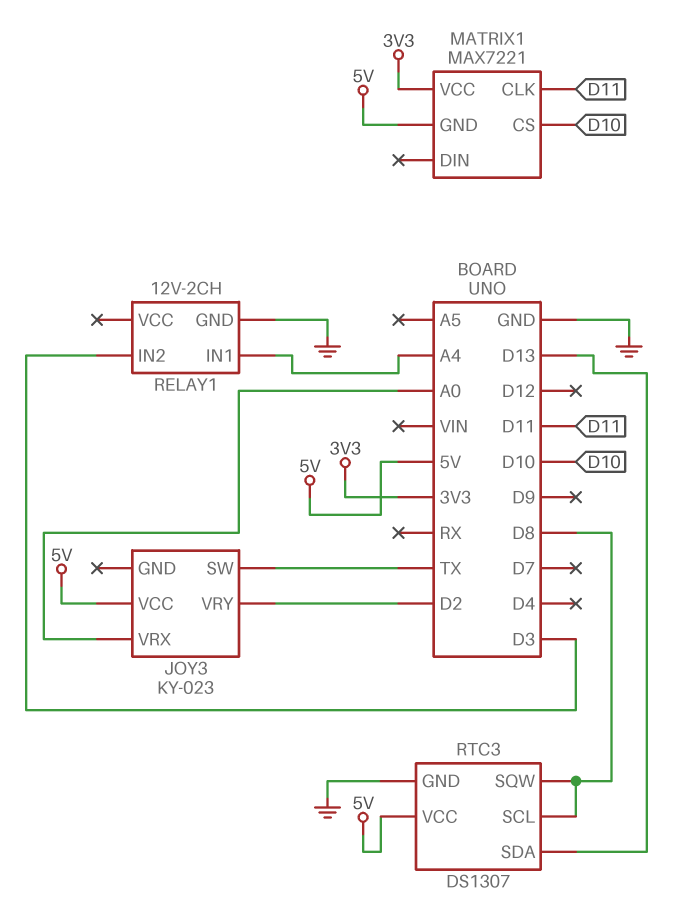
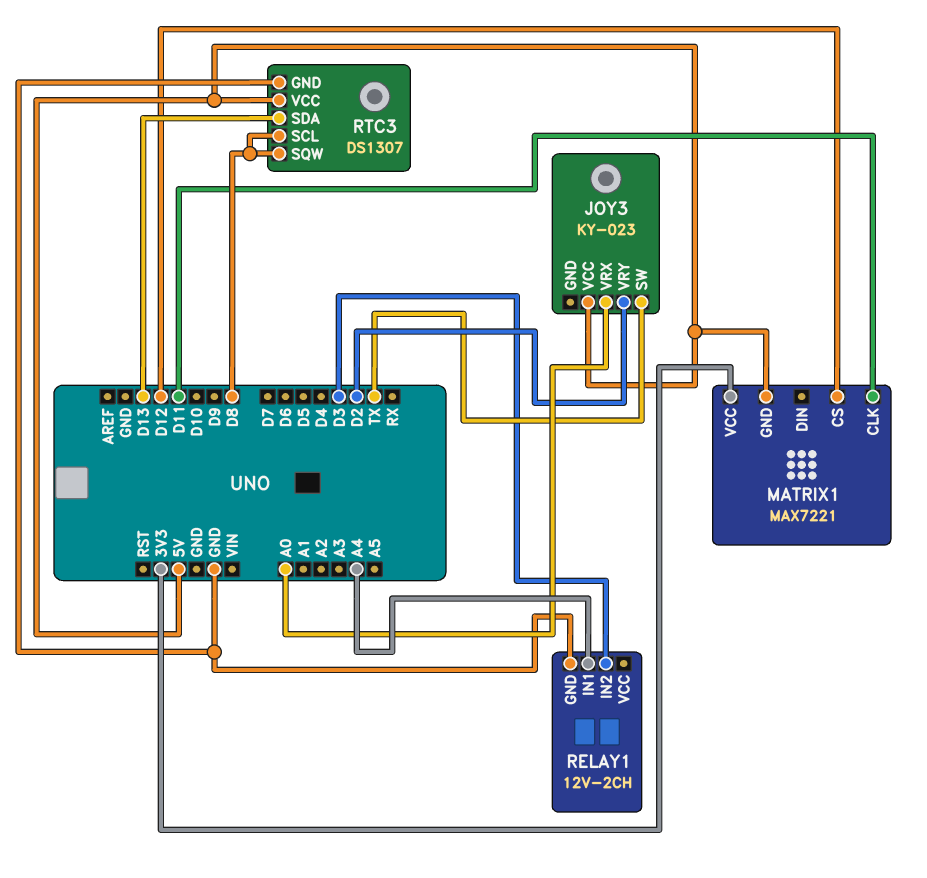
MATRIX1 pin CS: D10 -> D12

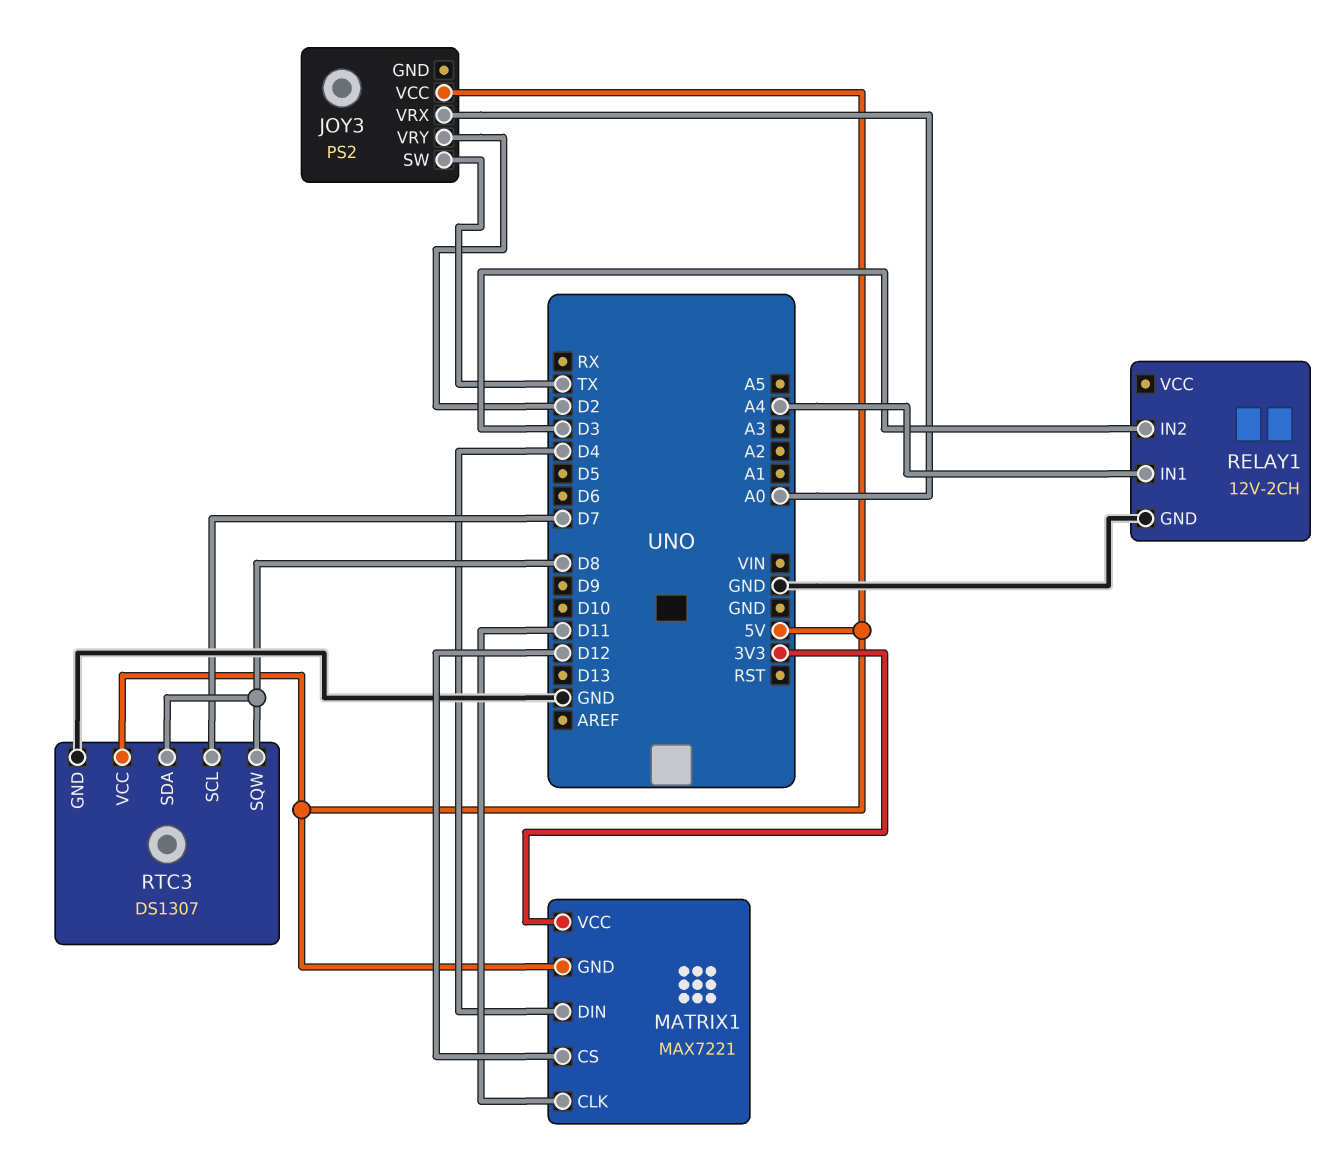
JOY3: KY-023 -> PS2
MATRIX1 pin DIN: none -> D4
RTC3 pin SCL: D8 -> D7
RTC3 pin SDA: D13 -> D8

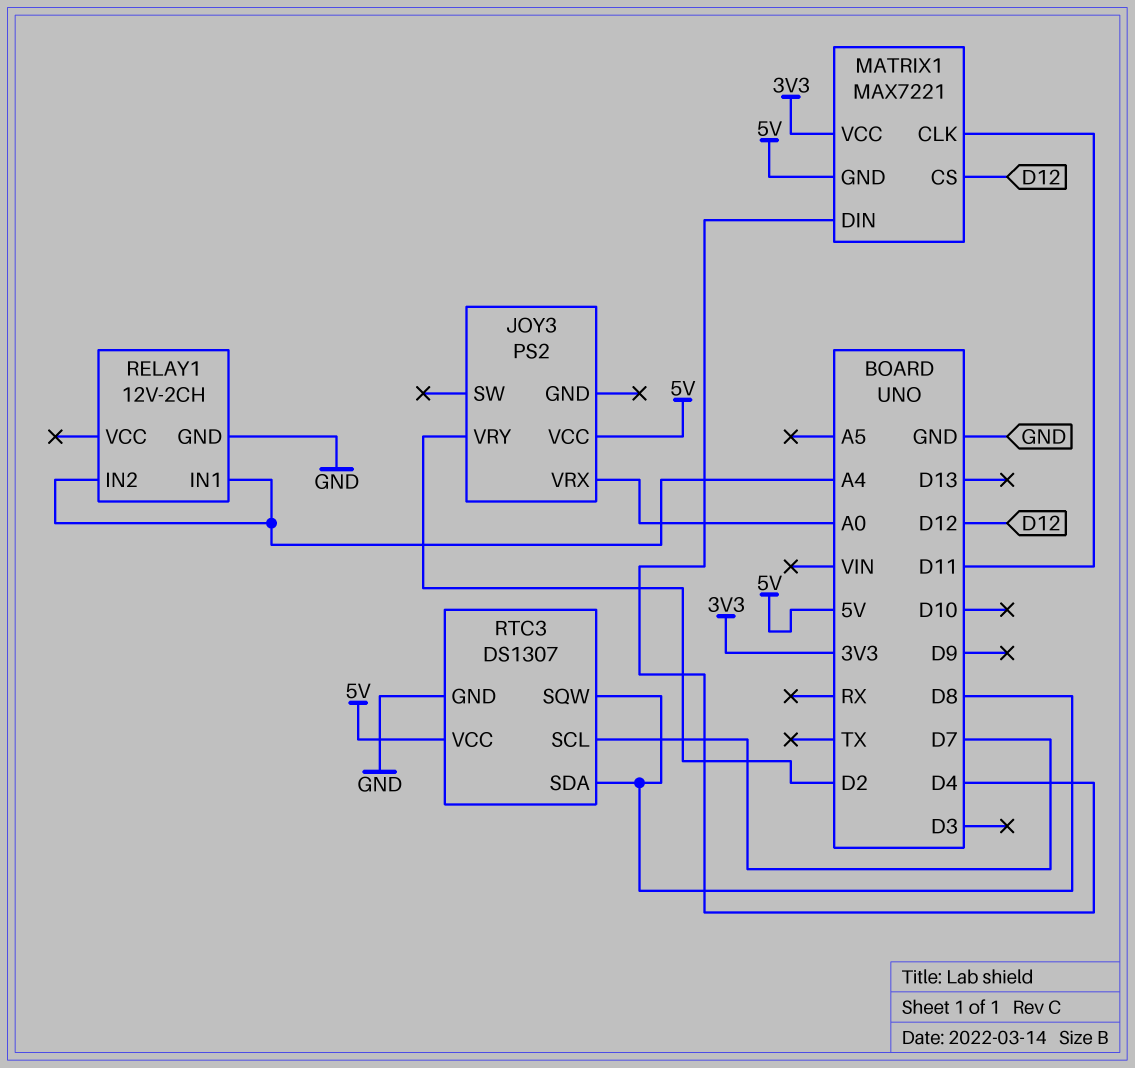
JOY3 pin SW: TX -> none
RELAY1 pin IN2: D3 -> A4

